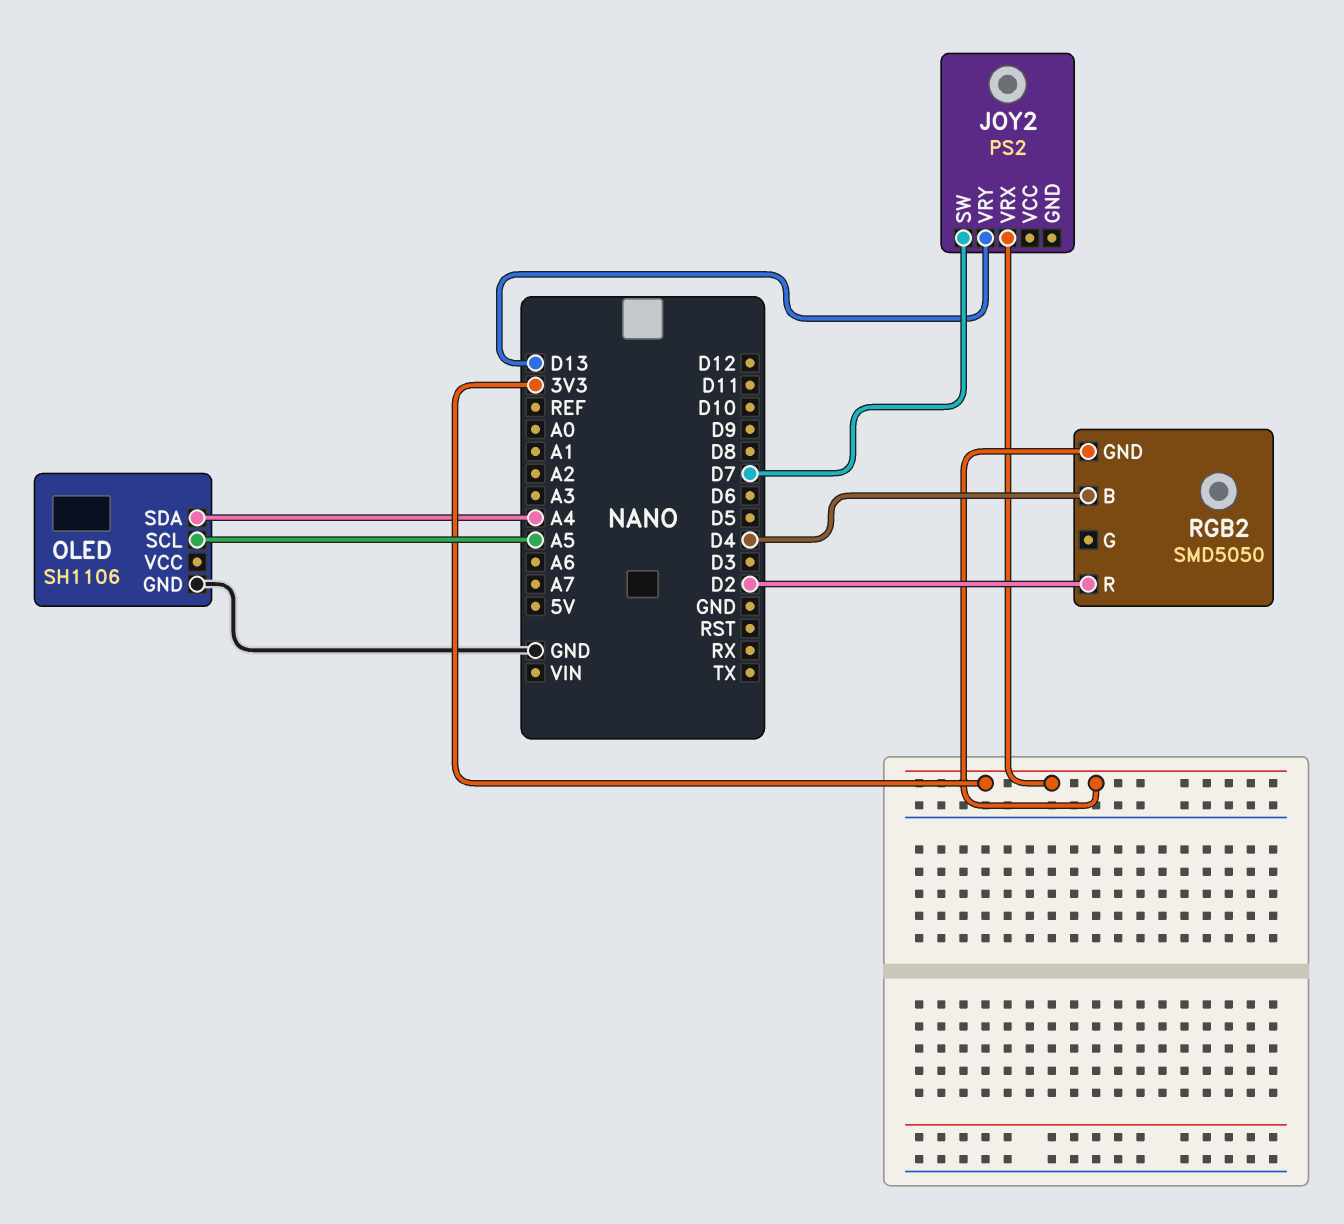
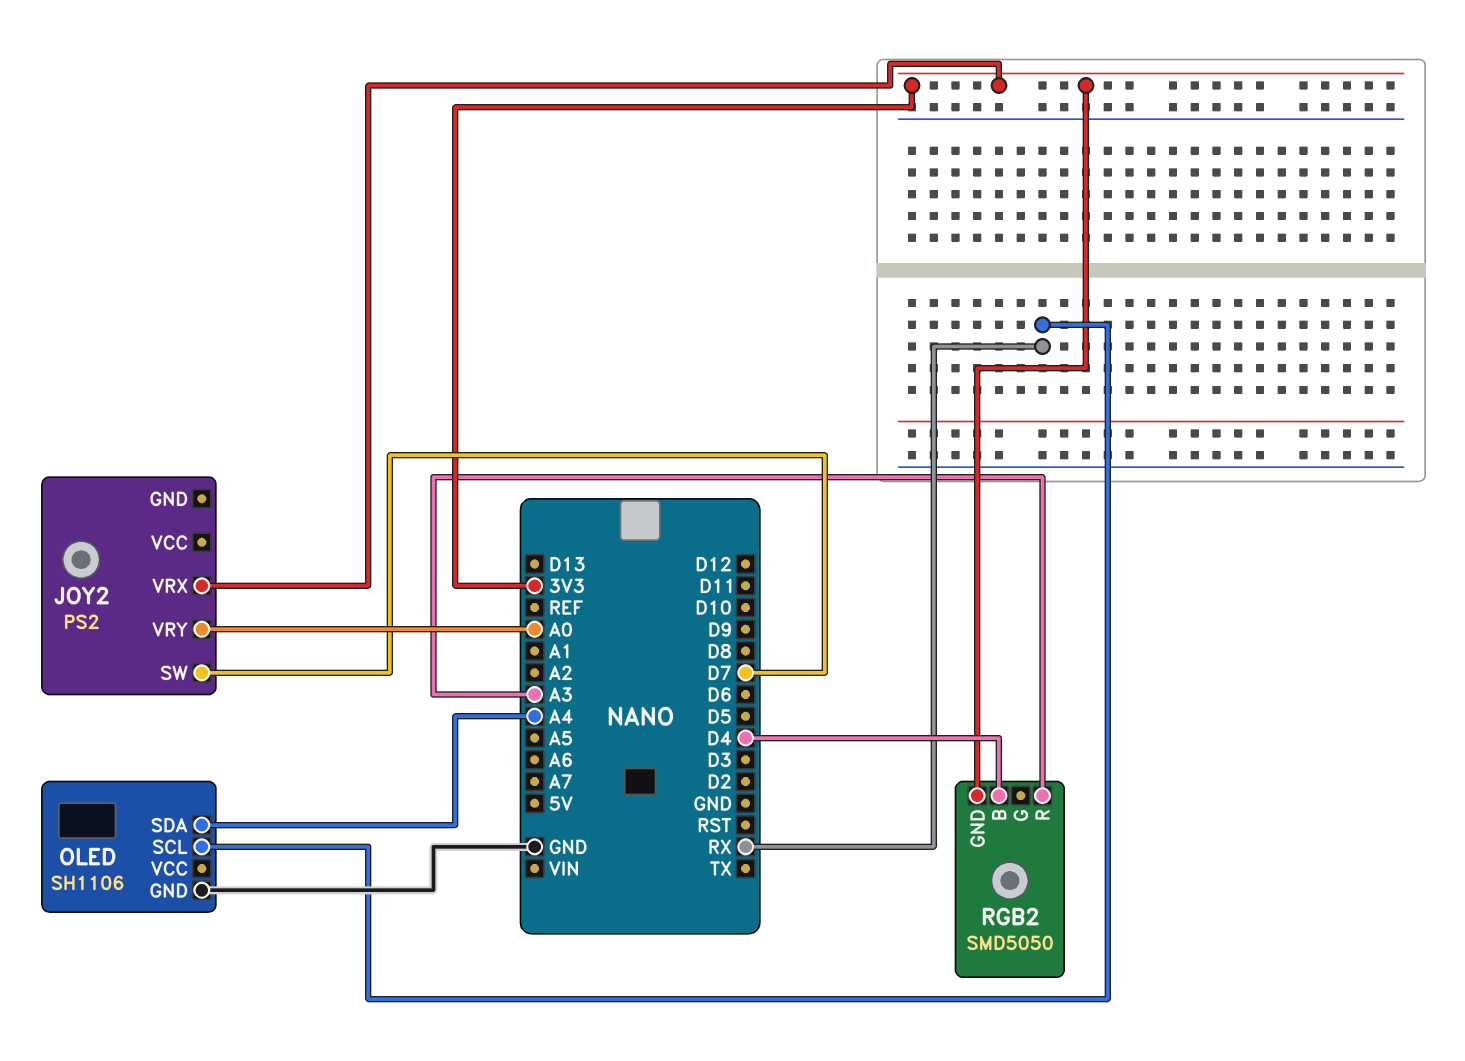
JOY2 pin VRY: D13 -> A0
OLED pin SCL: A5 -> RX
RGB2 pin R: D2 -> A3

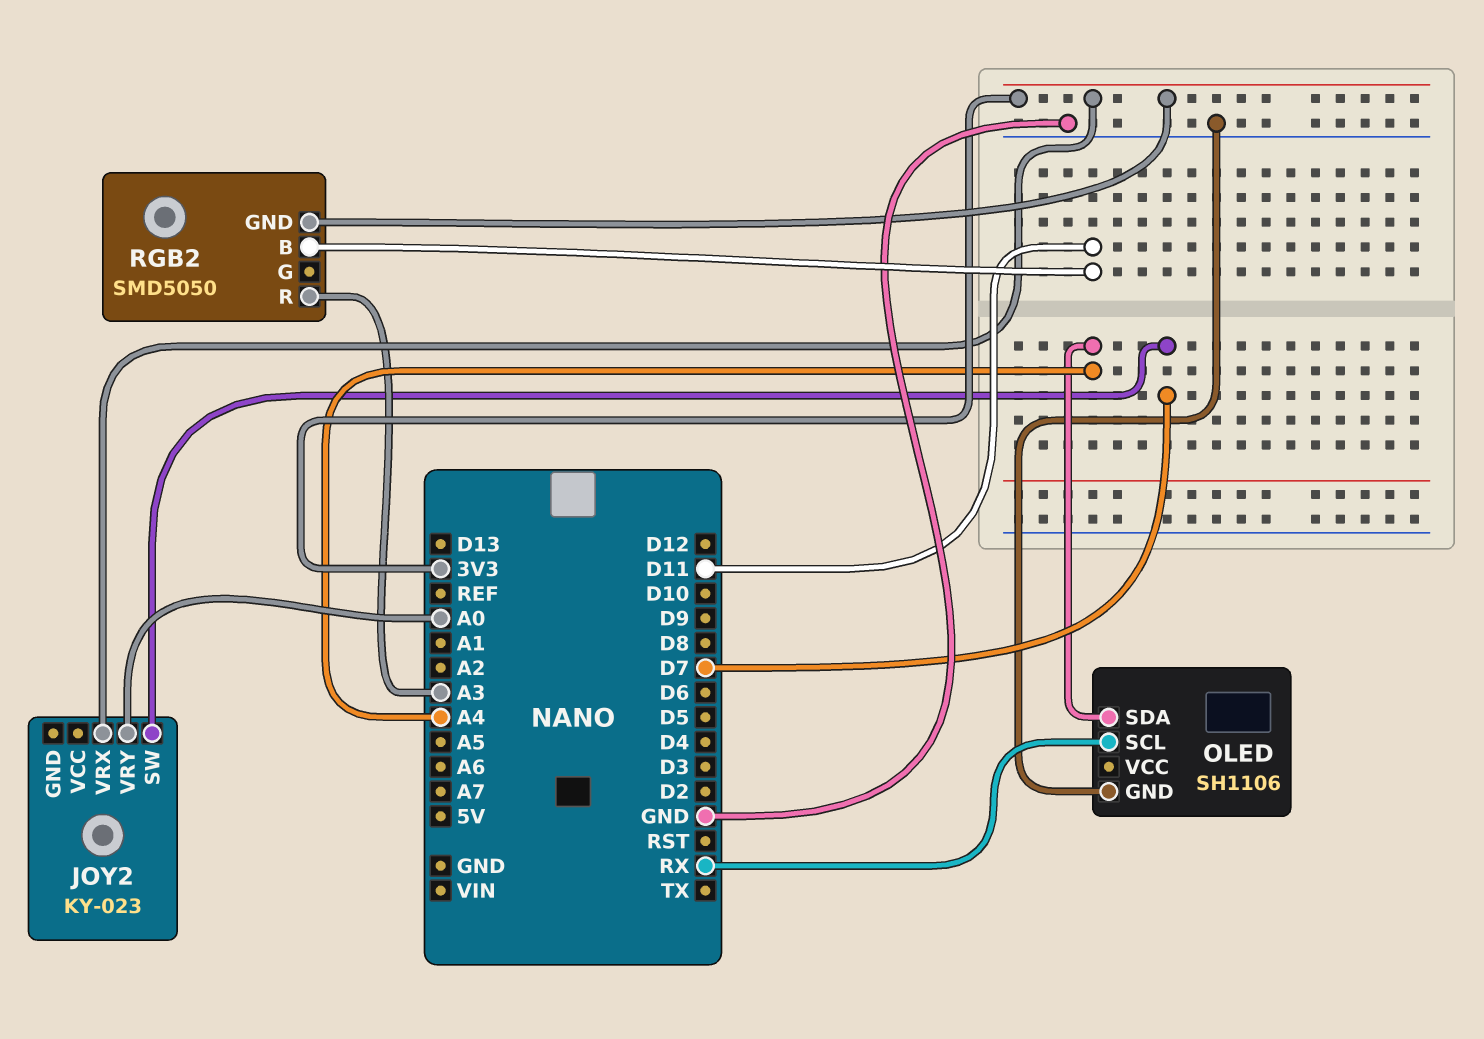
JOY2: PS2 -> KY-023
RGB2 pin B: D4 -> D11

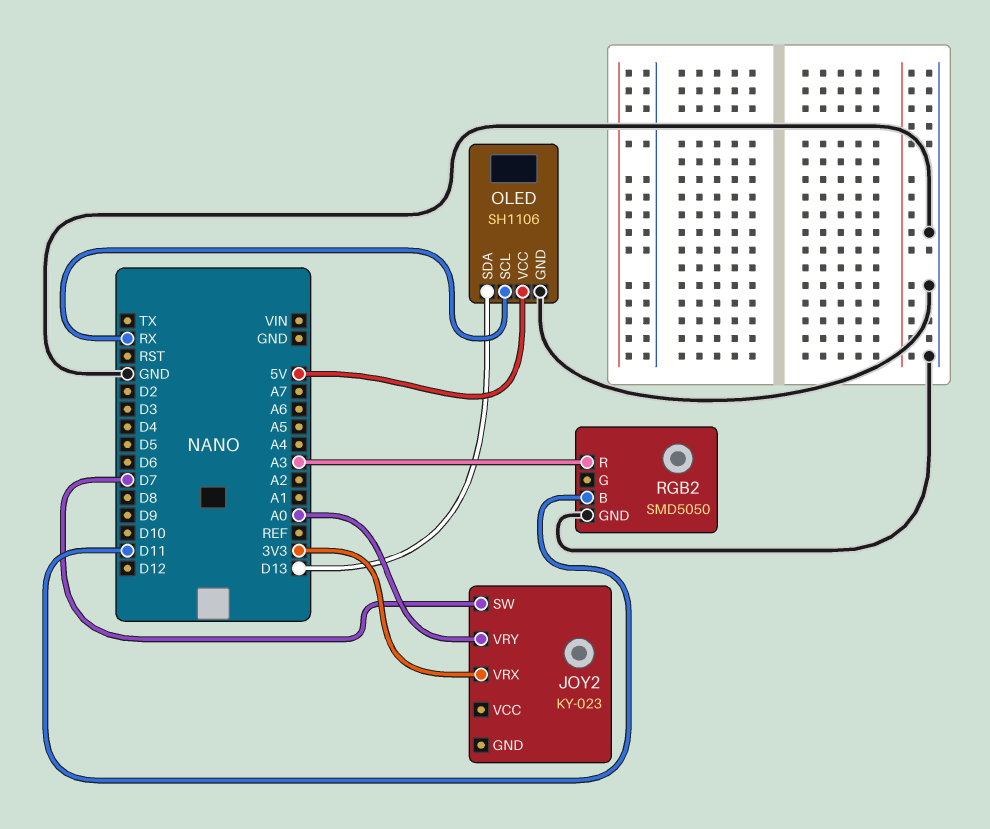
OLED pin SDA: A4 -> D13
OLED pin VCC: none -> 5V
RGB2 pin GND: 3V3 -> GND

